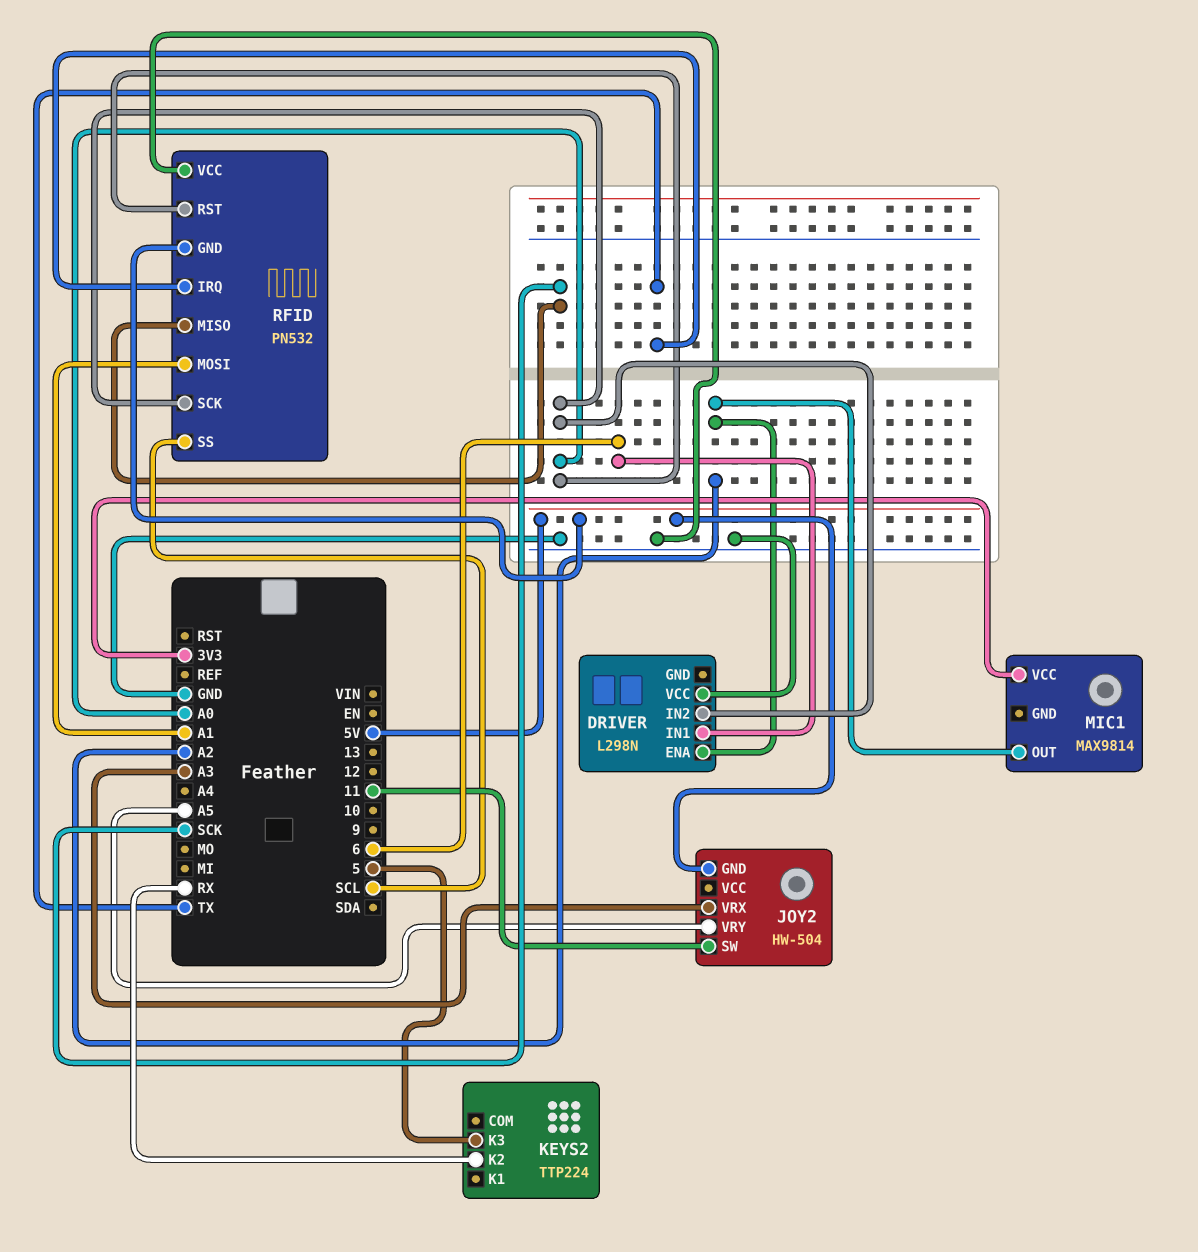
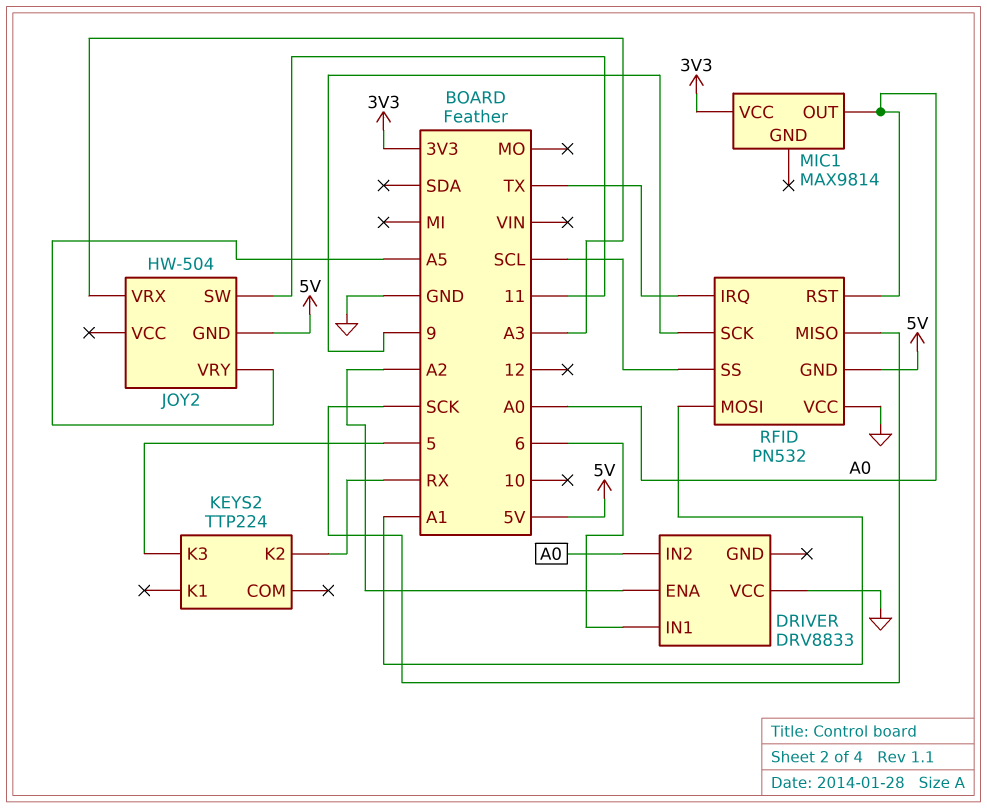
DRIVER: L298N -> DRV8833
MIC1 pin OUT: A2 -> A0
RFID pin SCK: A0 -> 9

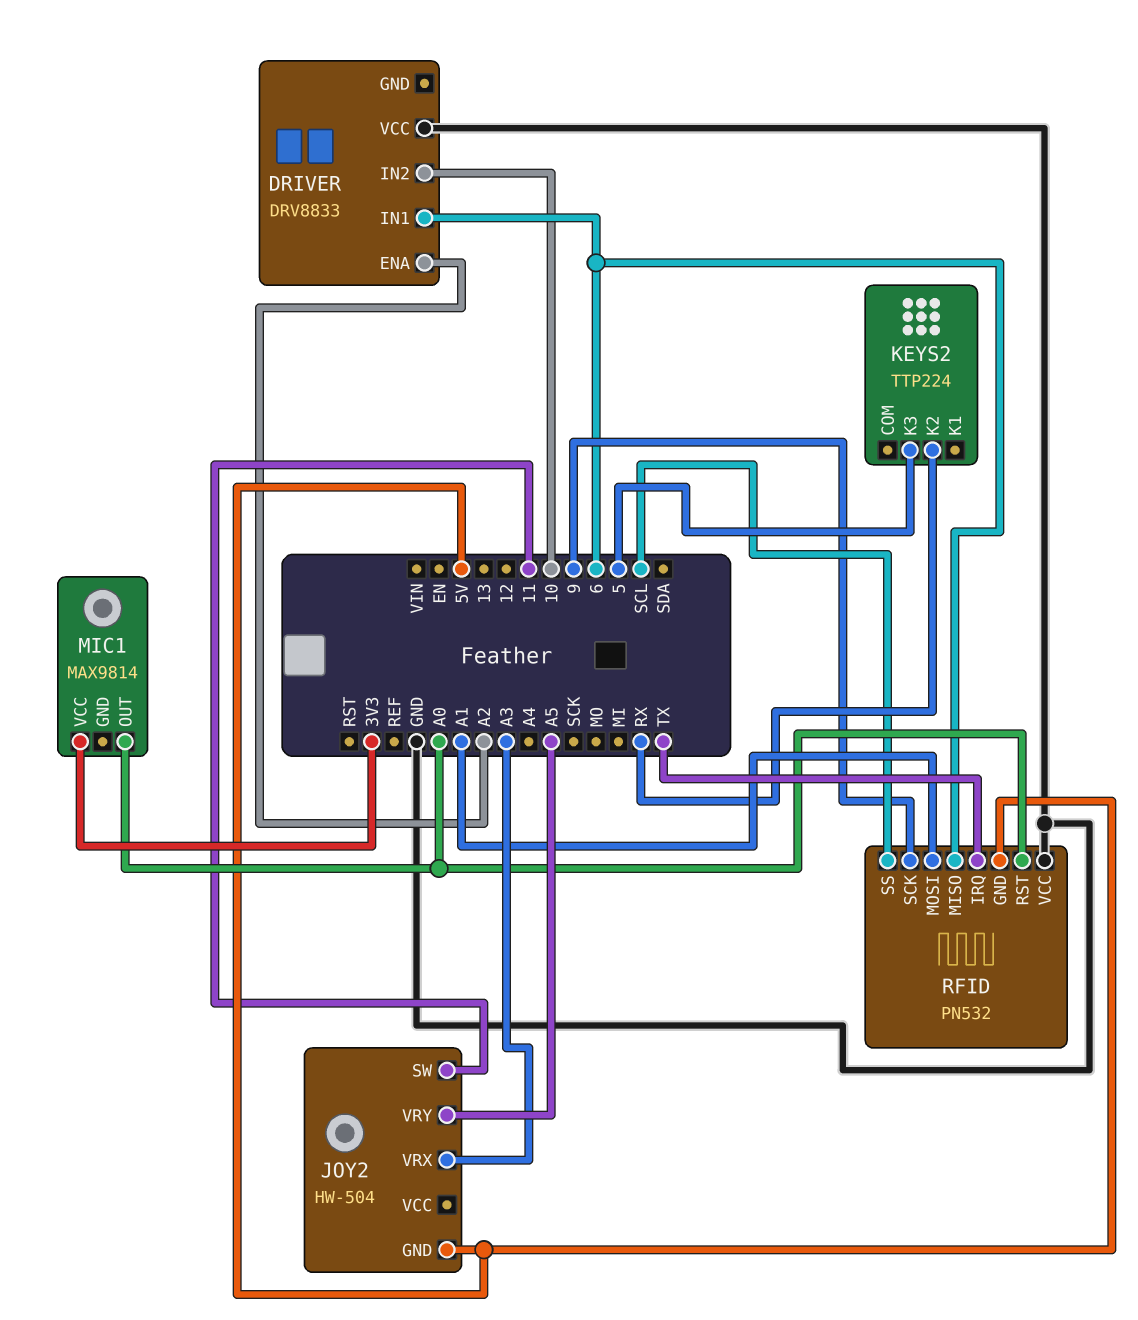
DRIVER pin IN2: A0 -> 10
RFID pin MISO: SCK -> 6

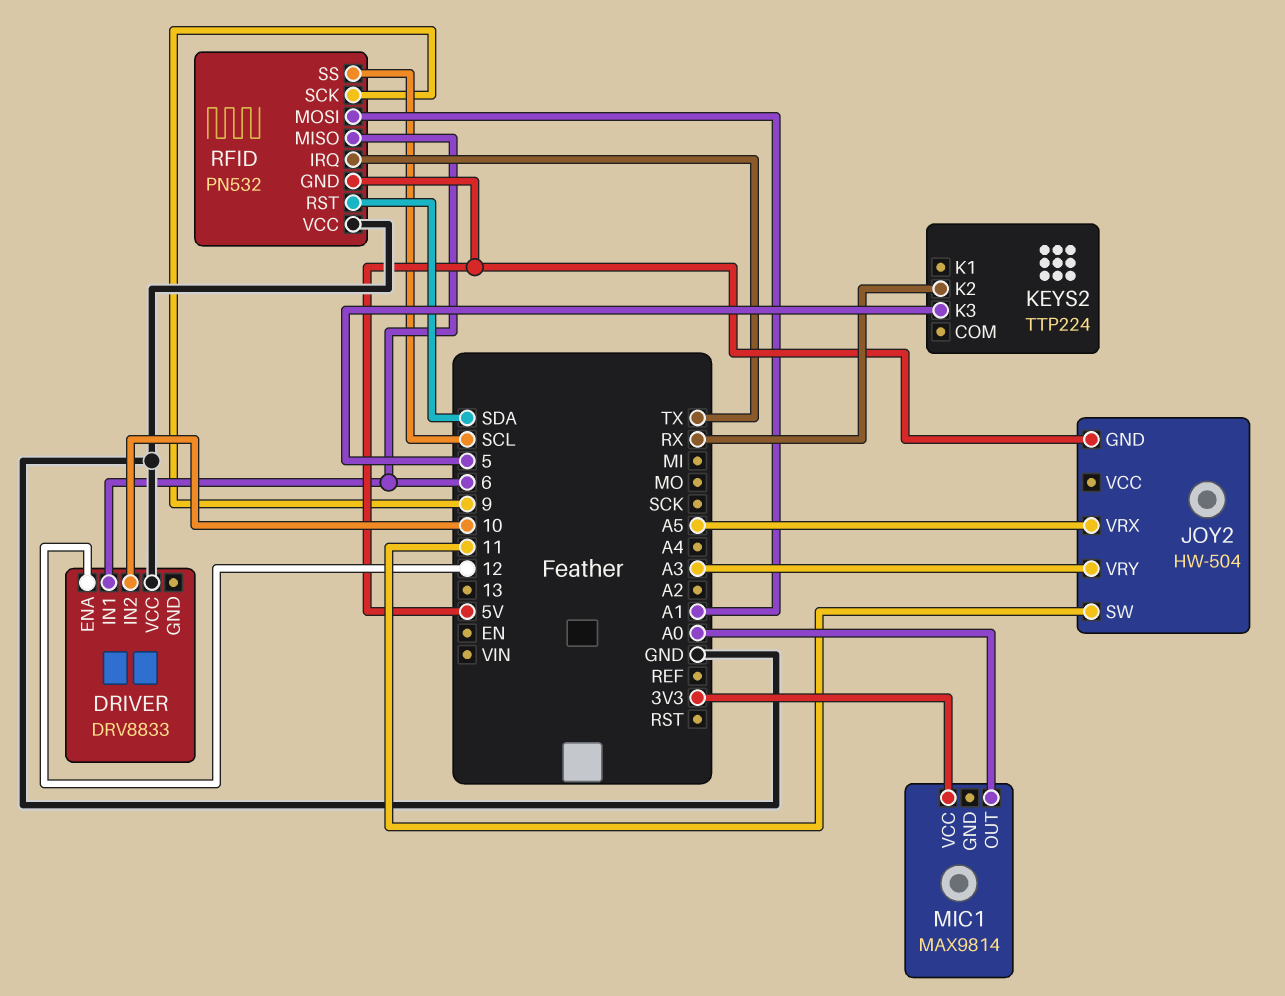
DRIVER pin ENA: A2 -> 12
JOY2 pin VRX: A3 -> A5
JOY2 pin VRY: A5 -> A3
RFID pin RST: A0 -> SDA

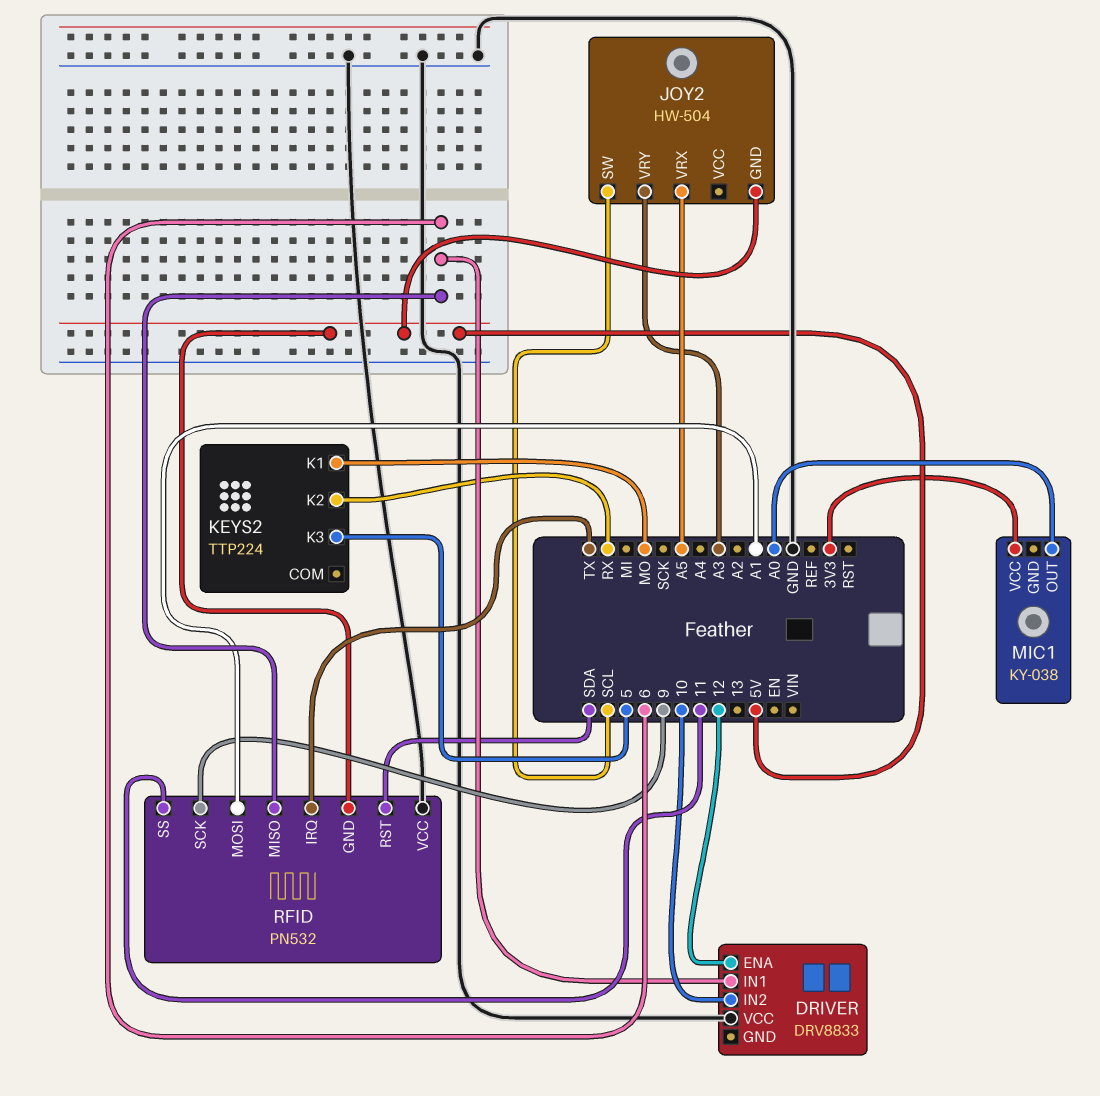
JOY2 pin SW: 11 -> SCL
KEYS2 pin K1: none -> MO
MIC1: MAX9814 -> KY-038
RFID pin SS: SCL -> 11

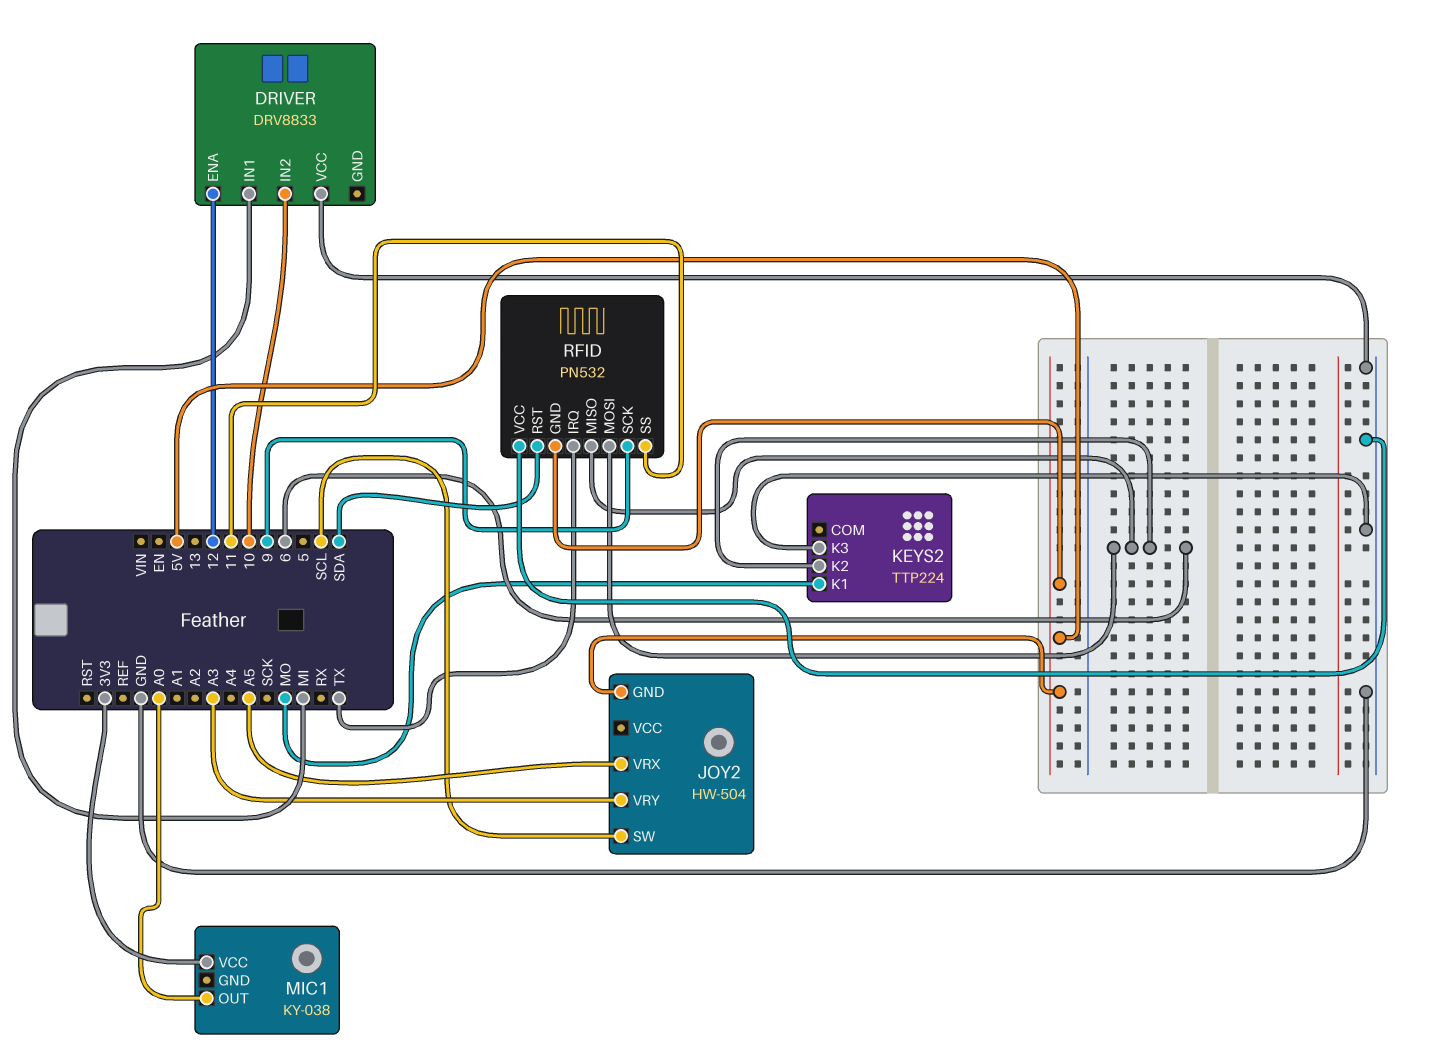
DRIVER pin IN1: 6 -> MI
KEYS2 pin K2: RX -> 6
KEYS2 pin K3: 5 -> GND
RFID pin MOSI: A1 -> 6

